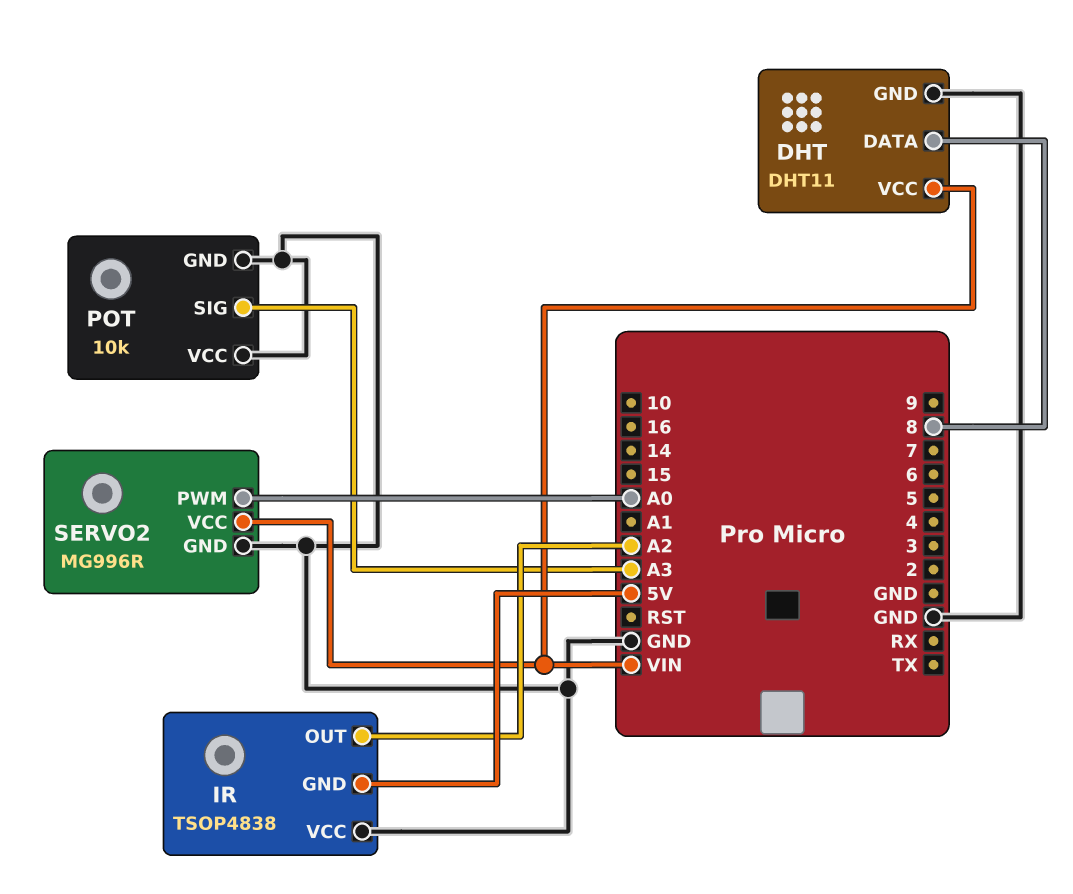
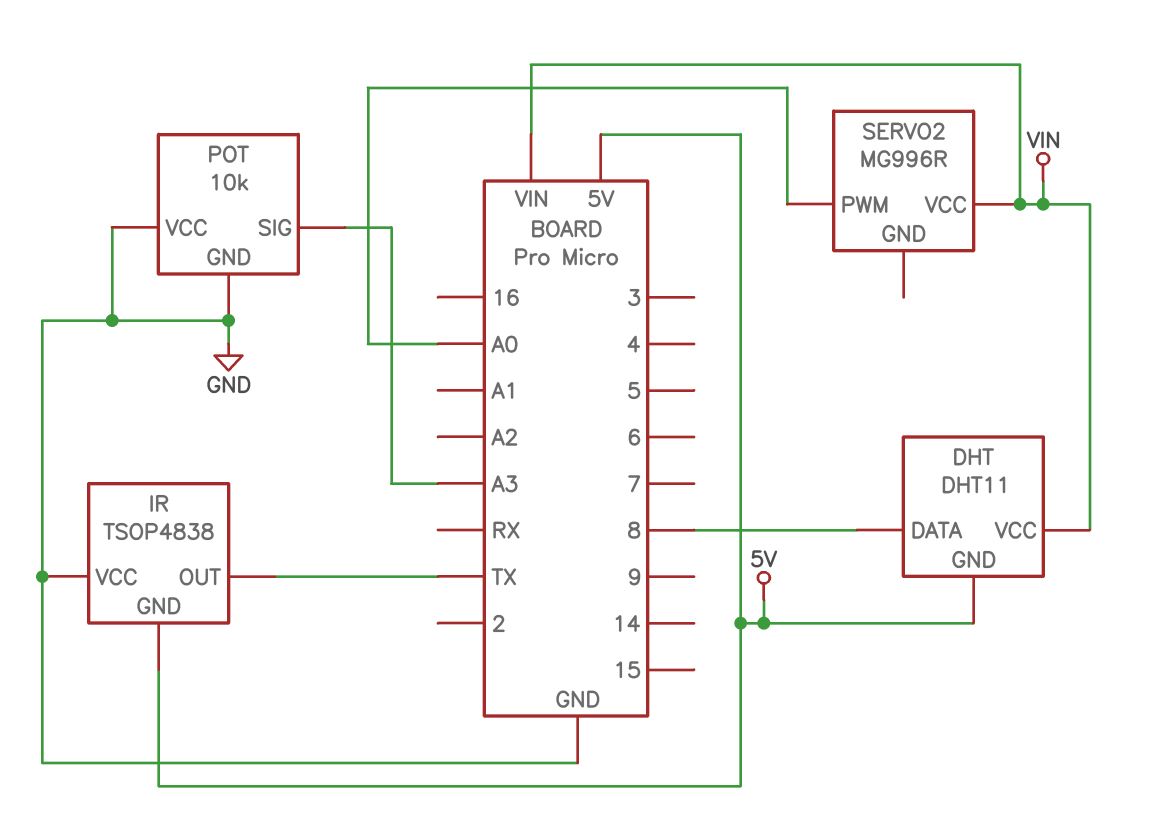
DHT pin GND: GND -> 5V
IR pin OUT: A2 -> TX
SERVO2 pin GND: GND -> none

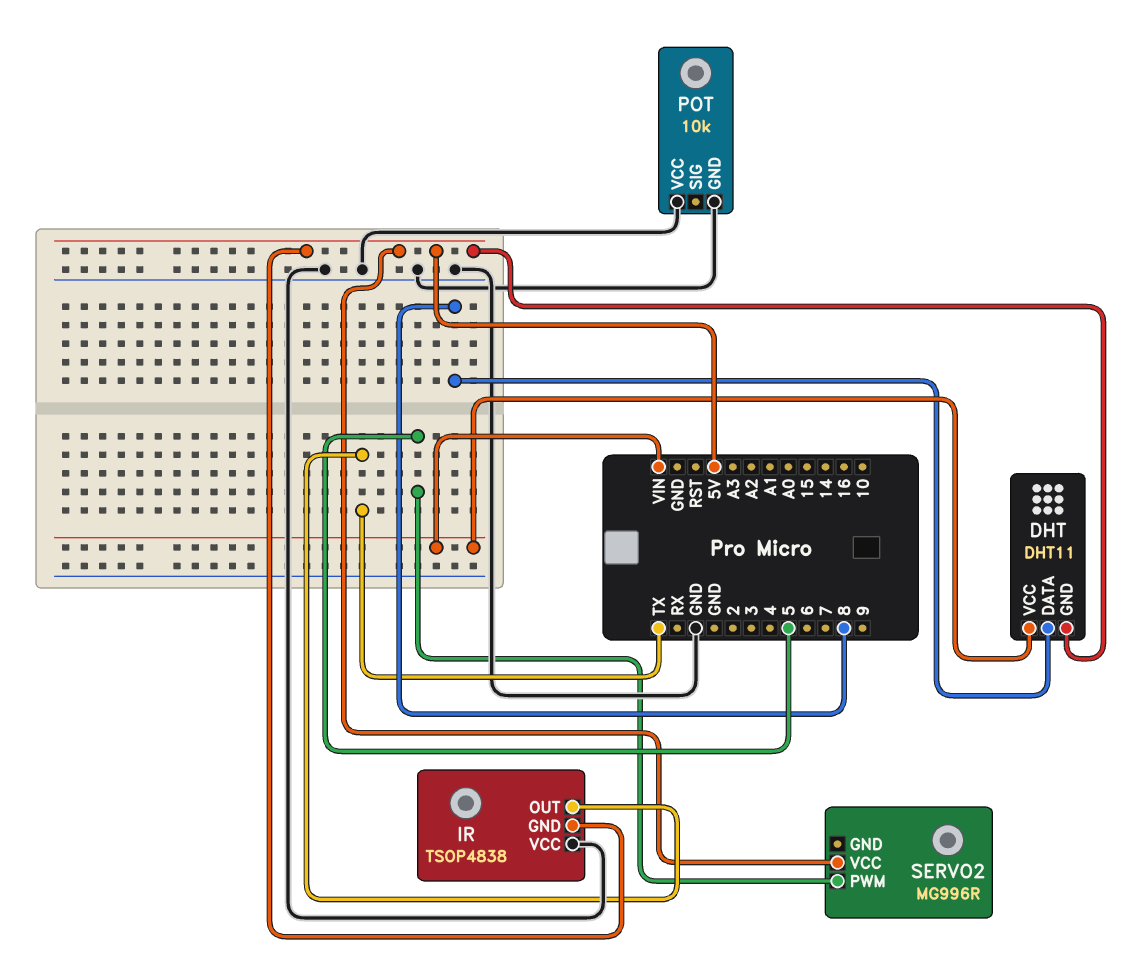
POT pin SIG: A3 -> none
SERVO2 pin PWM: A0 -> 5
SERVO2 pin VCC: VIN -> 5V

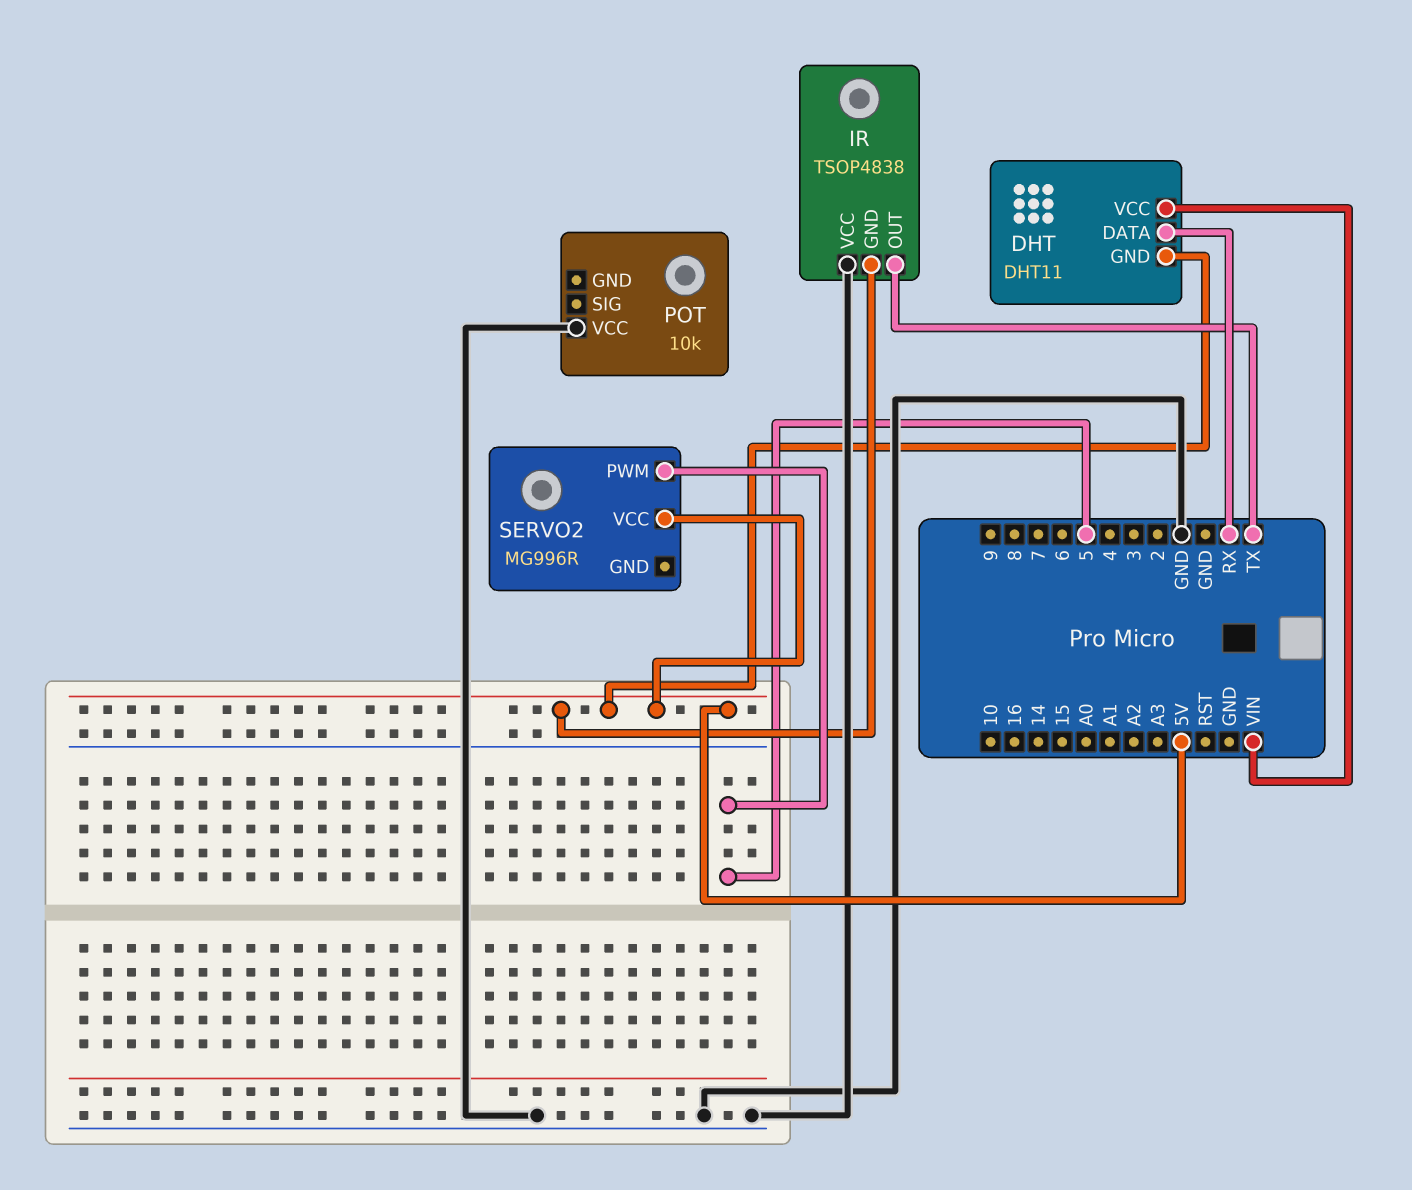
DHT pin DATA: 8 -> RX
POT pin GND: GND -> none

